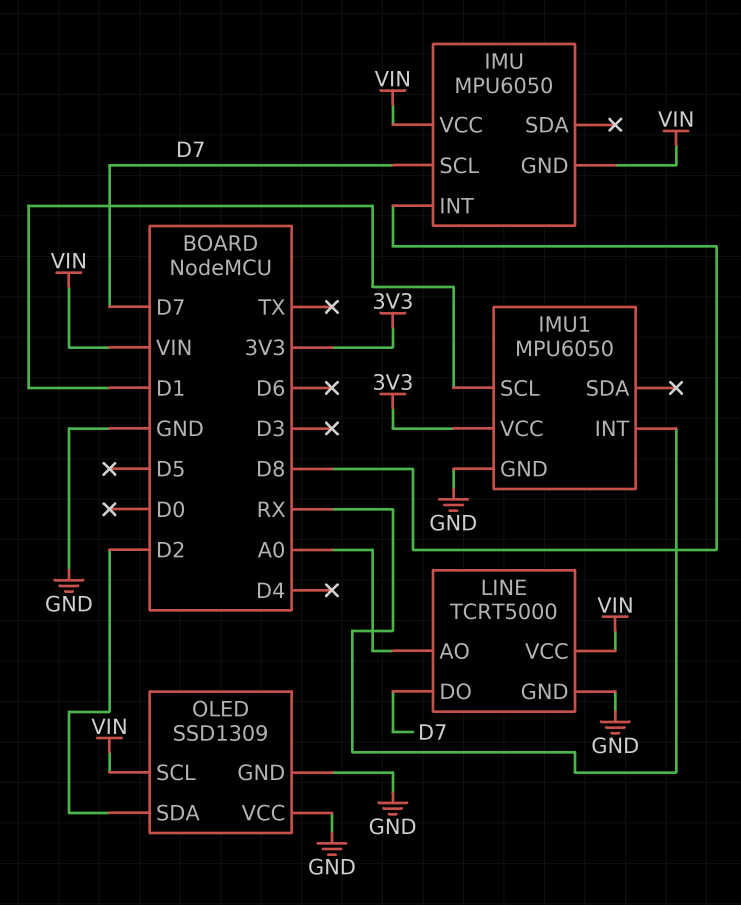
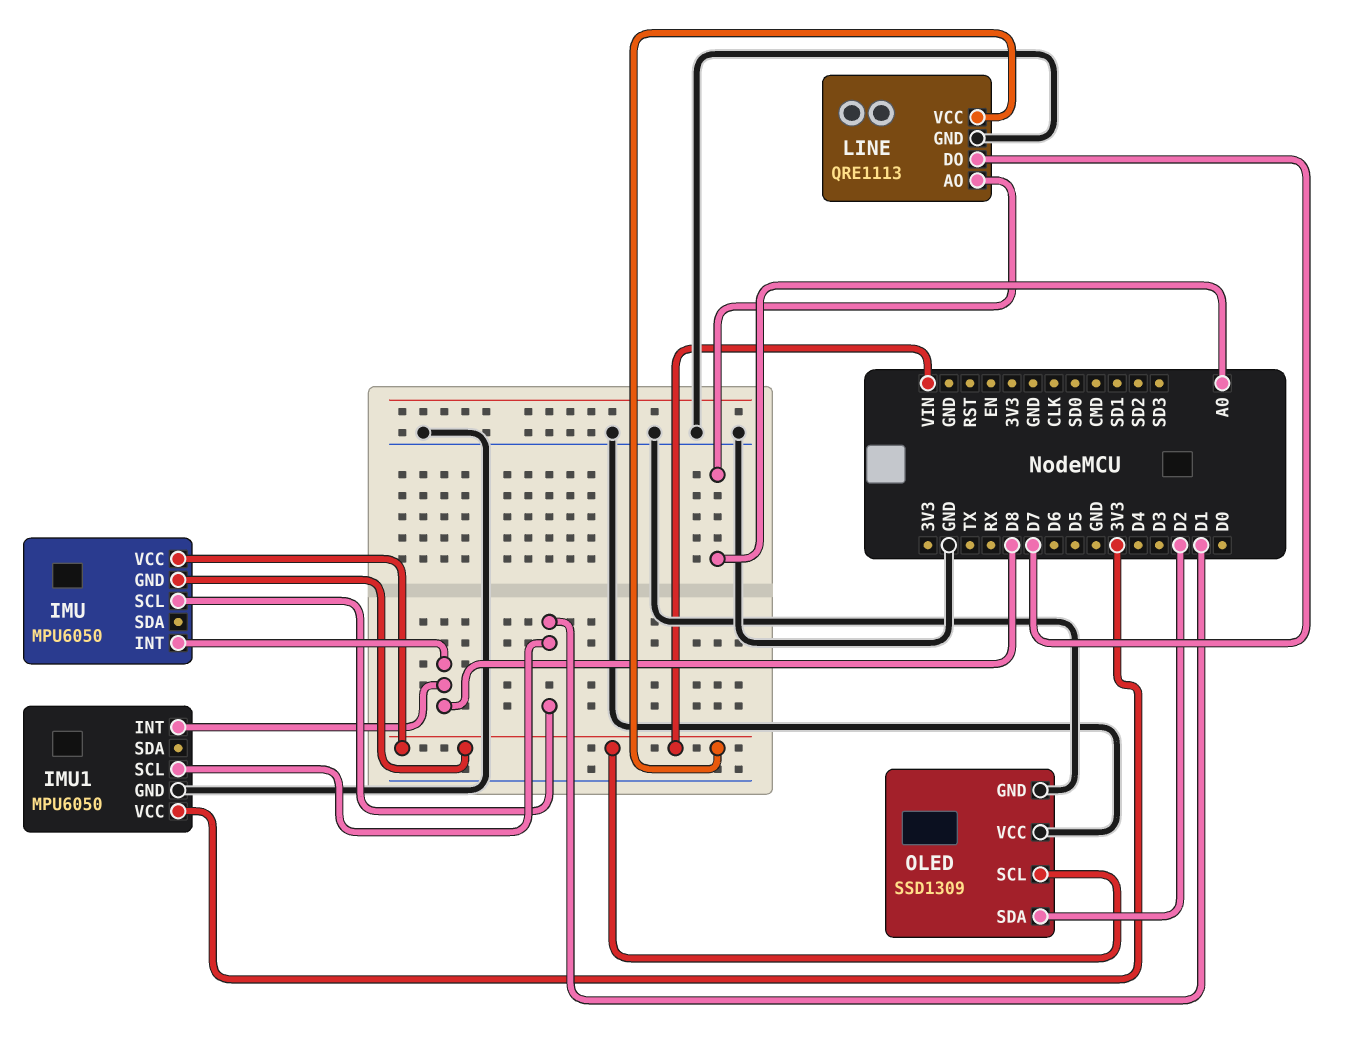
IMU pin SCL: D7 -> D1
IMU1 pin INT: RX -> D8
LINE: TCRT5000 -> QRE1113

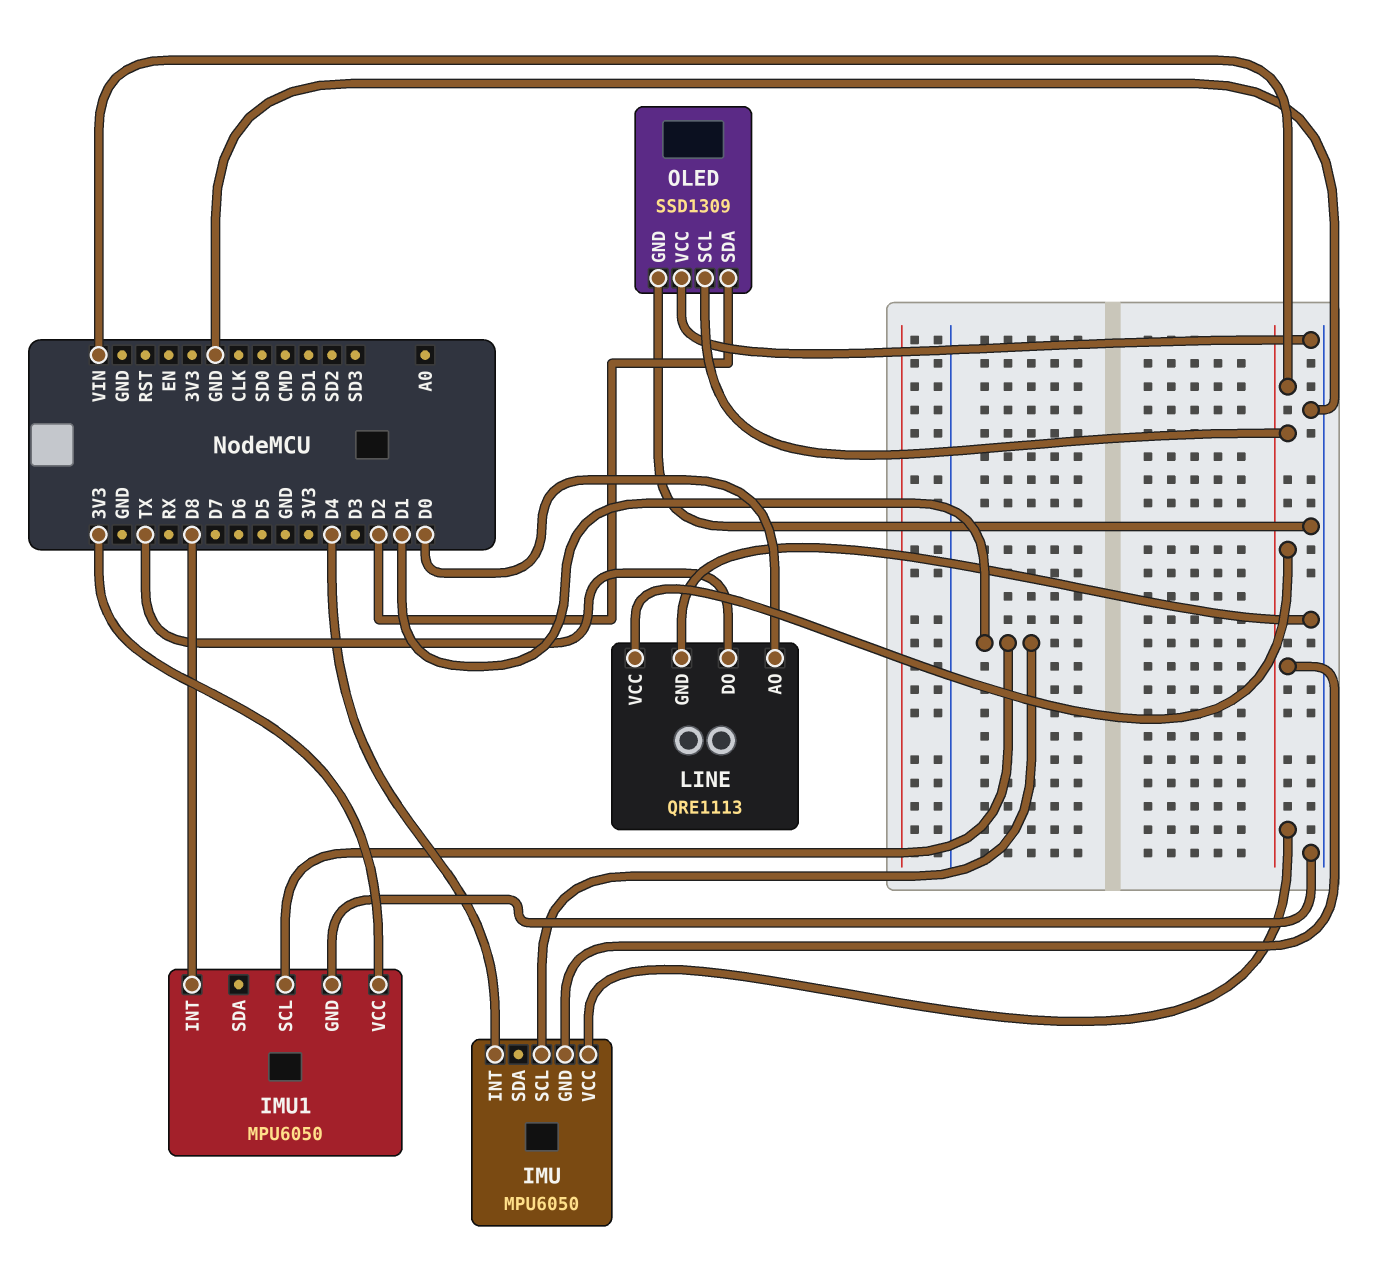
IMU pin INT: D8 -> D4
LINE pin AO: A0 -> D0
LINE pin DO: D7 -> TX

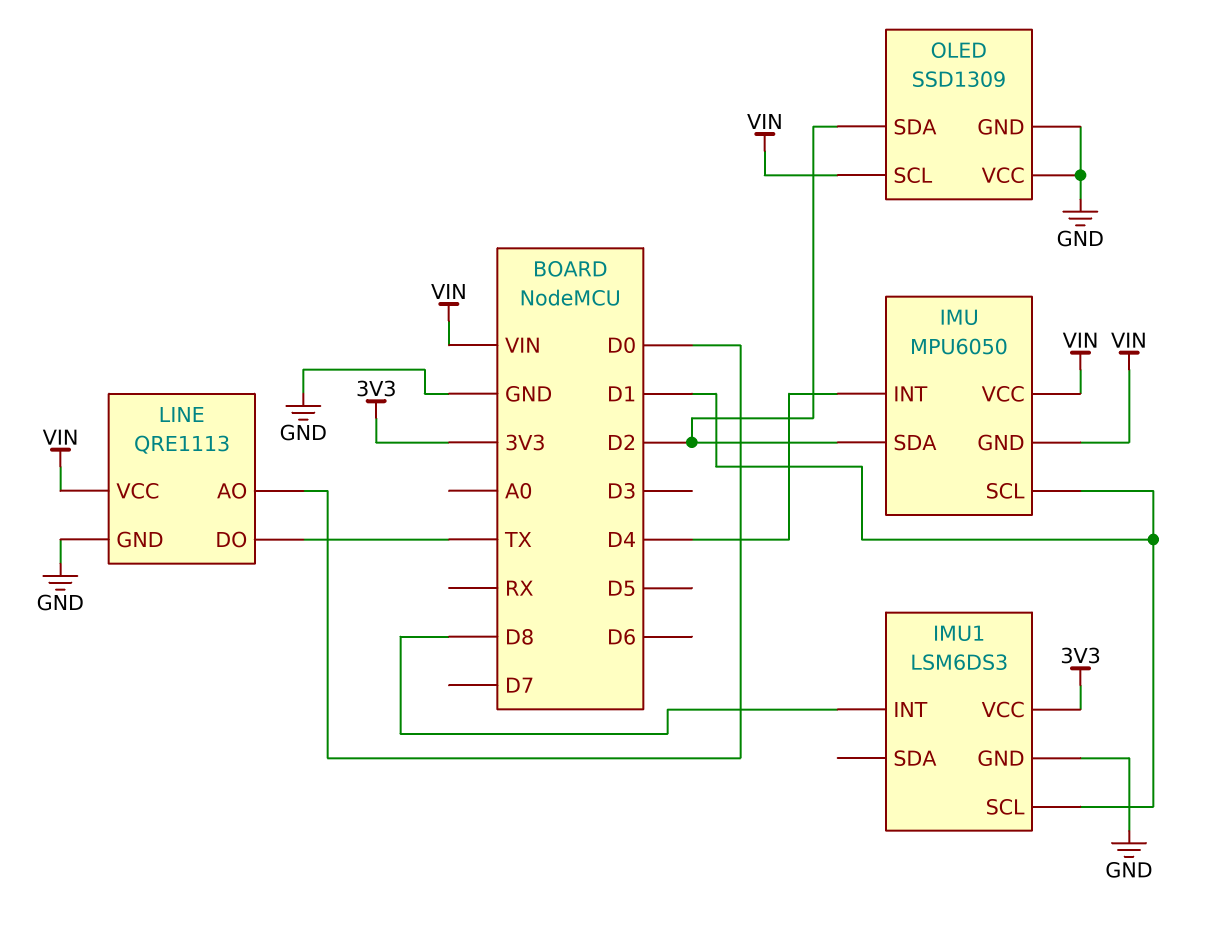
IMU pin SDA: none -> D2
IMU1: MPU6050 -> LSM6DS3

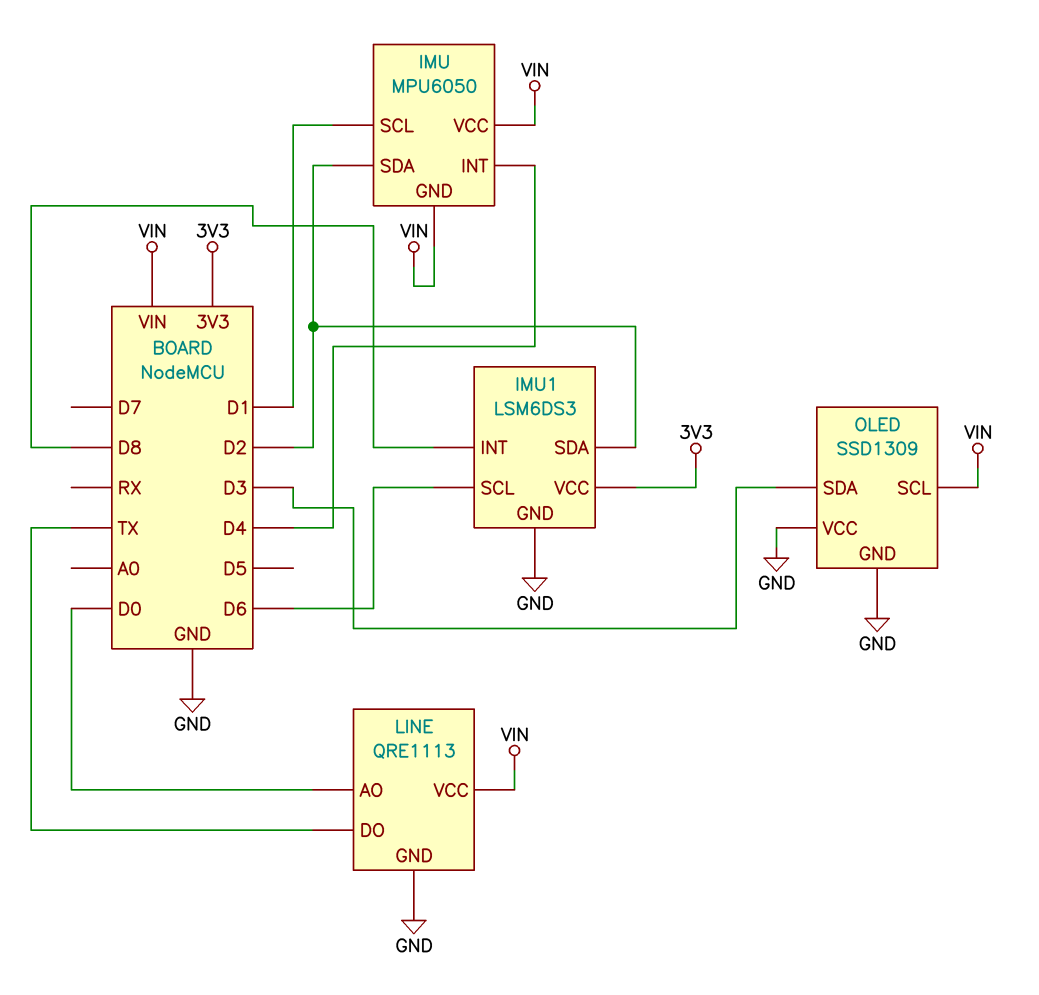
IMU1 pin SCL: D1 -> D6
IMU1 pin SDA: none -> D2
OLED pin SDA: D2 -> D3

